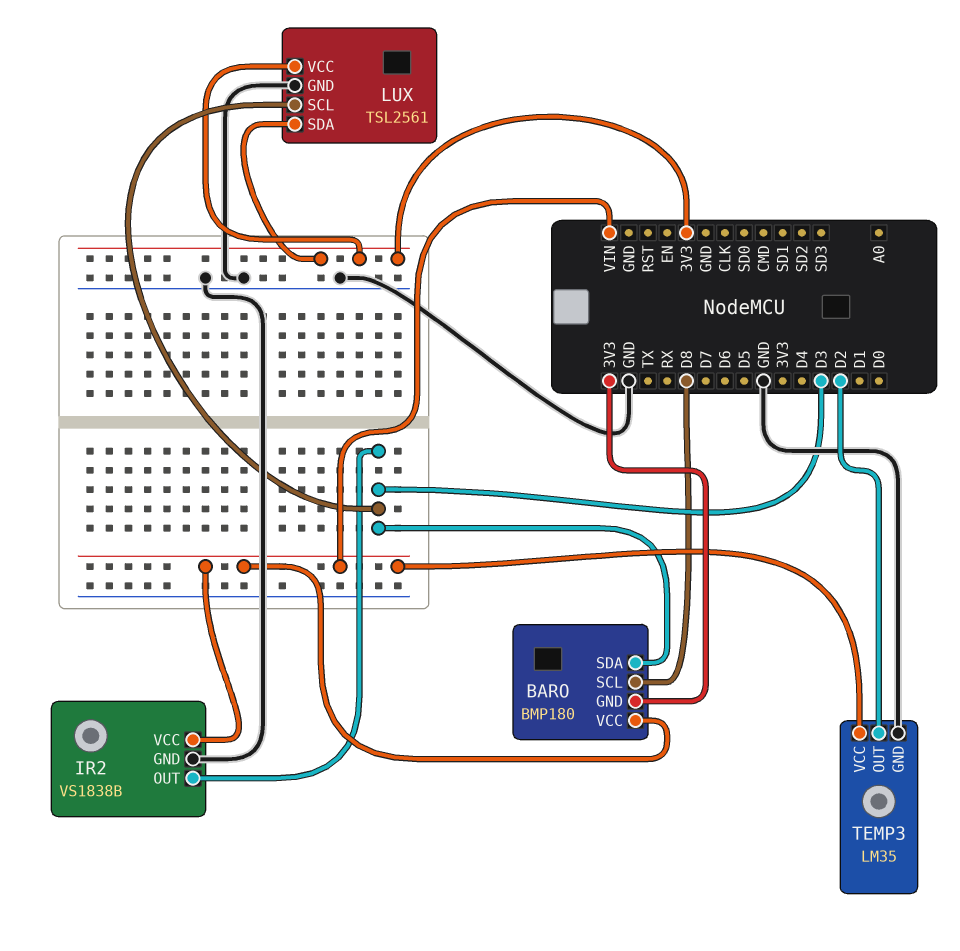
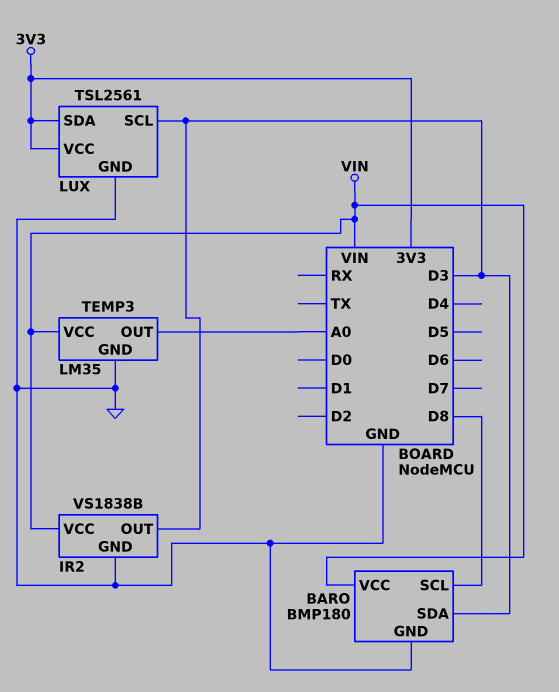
BARO pin GND: 3V3 -> GND
TEMP3 pin OUT: D2 -> A0

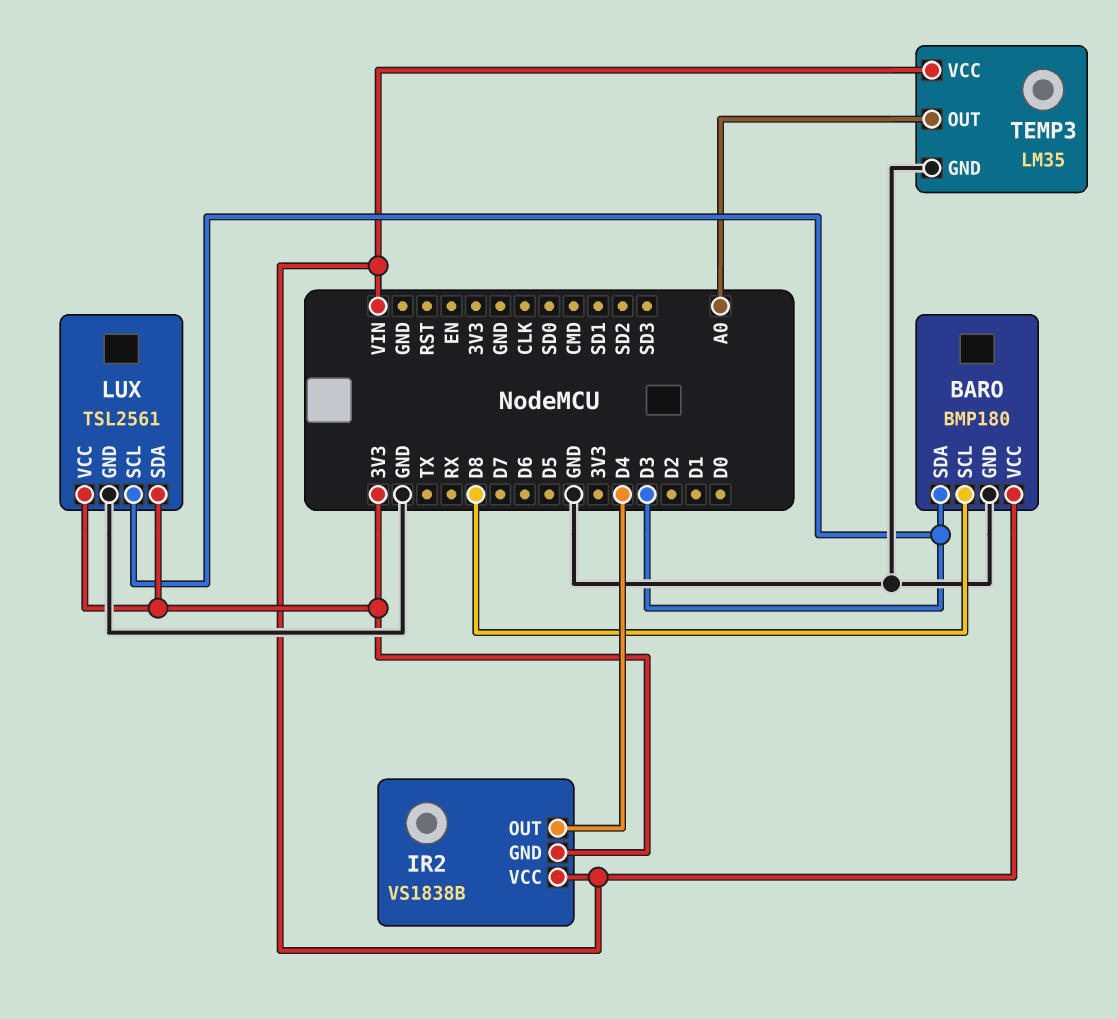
IR2 pin GND: GND -> 3V3
IR2 pin OUT: D3 -> D4

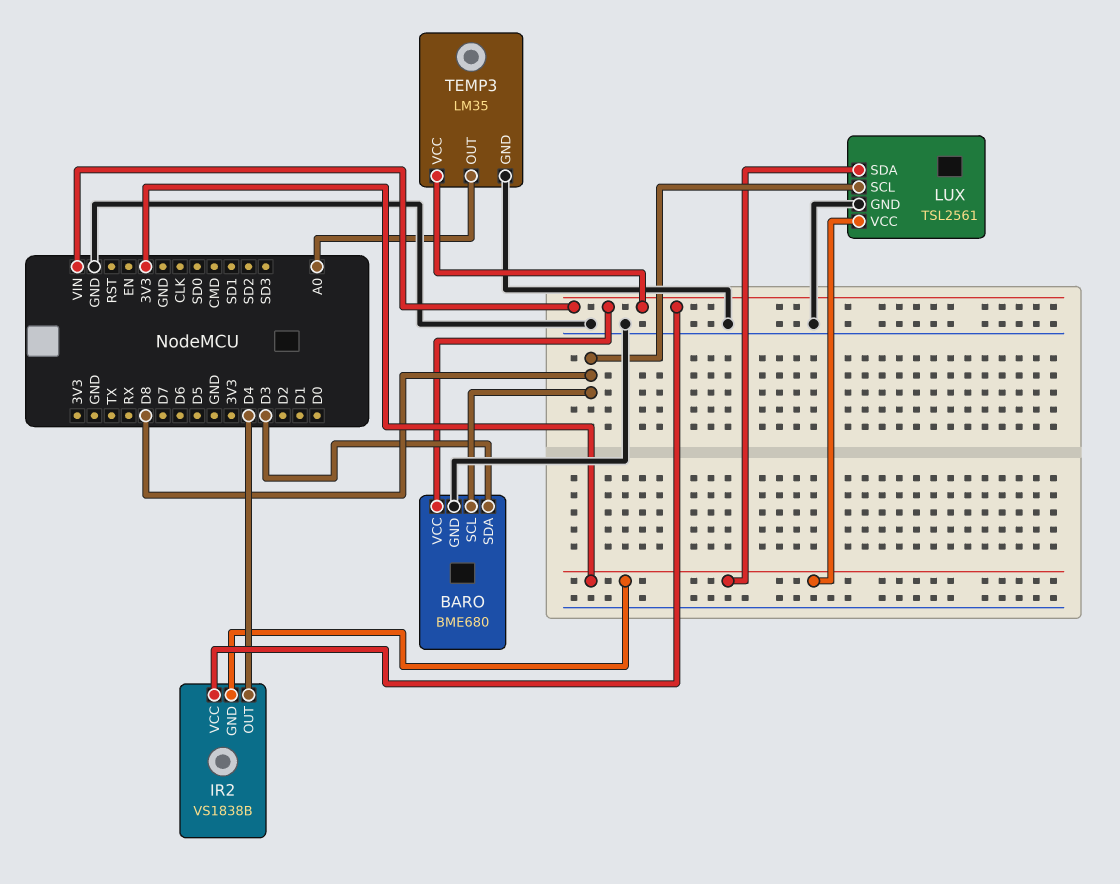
BARO: BMP180 -> BME680
LUX pin SCL: D3 -> D8

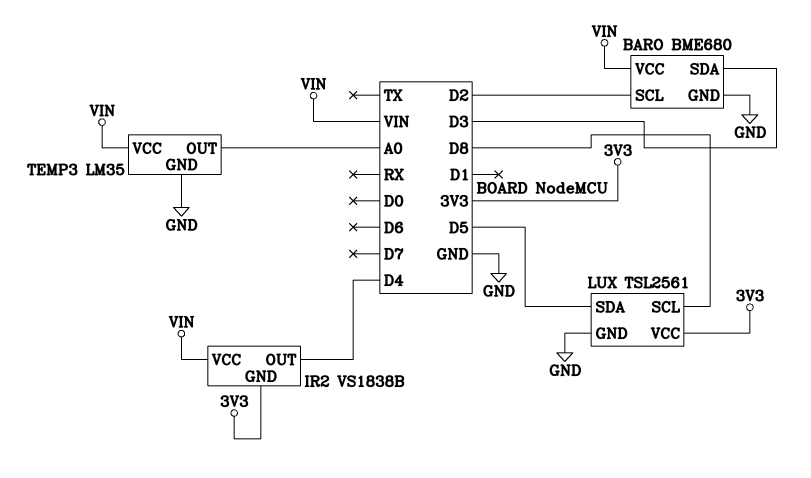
BARO pin SCL: D8 -> D2
LUX pin SDA: 3V3 -> D5

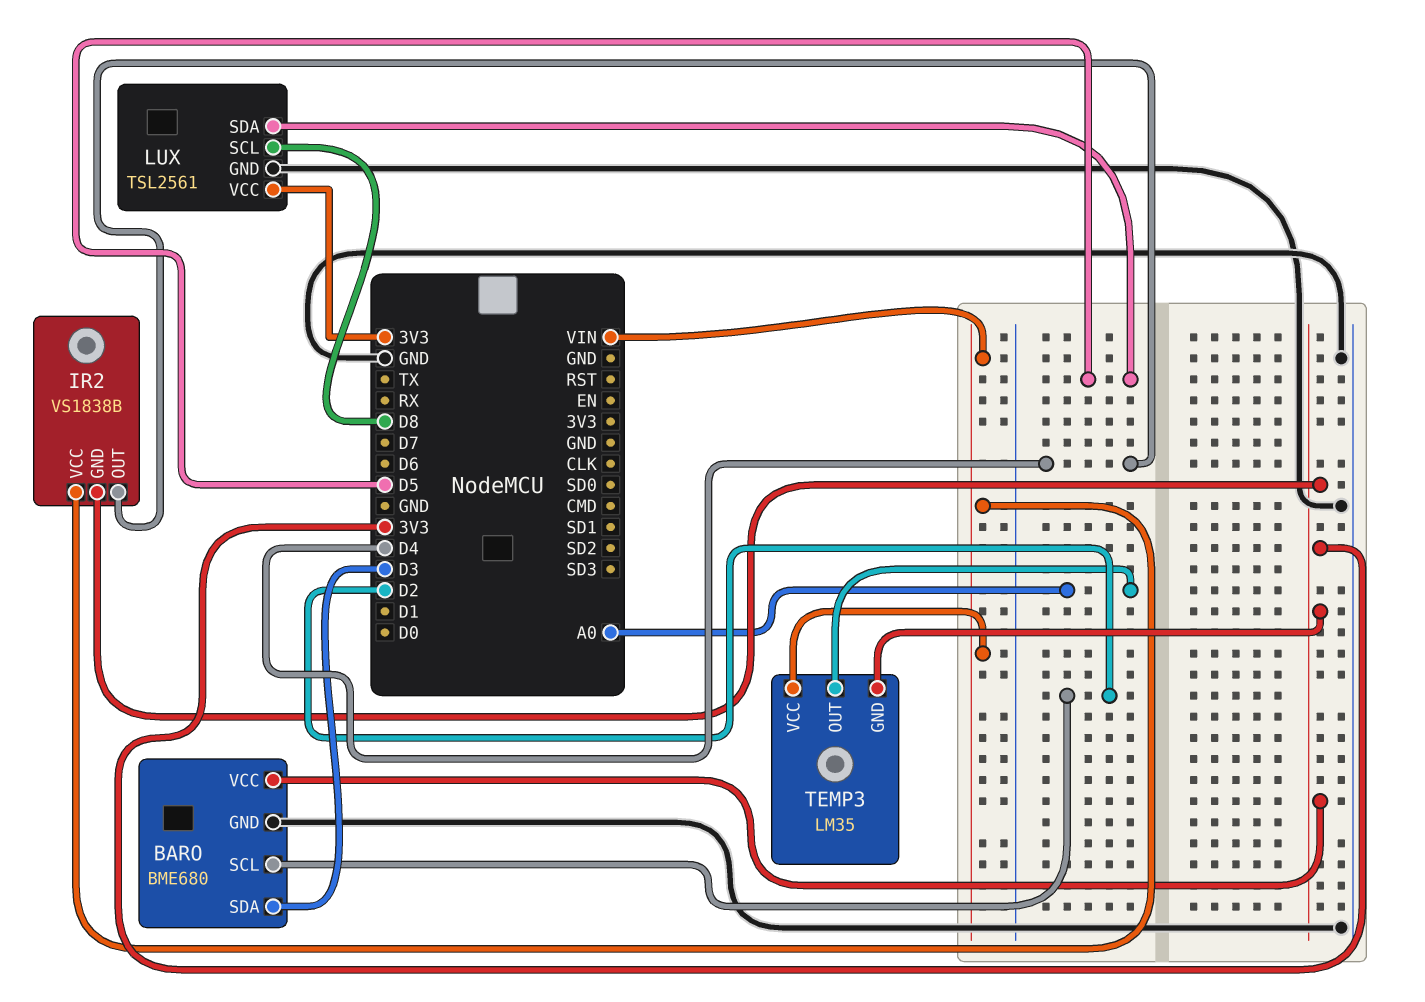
BARO pin VCC: VIN -> 3V3
TEMP3 pin GND: GND -> 3V3

